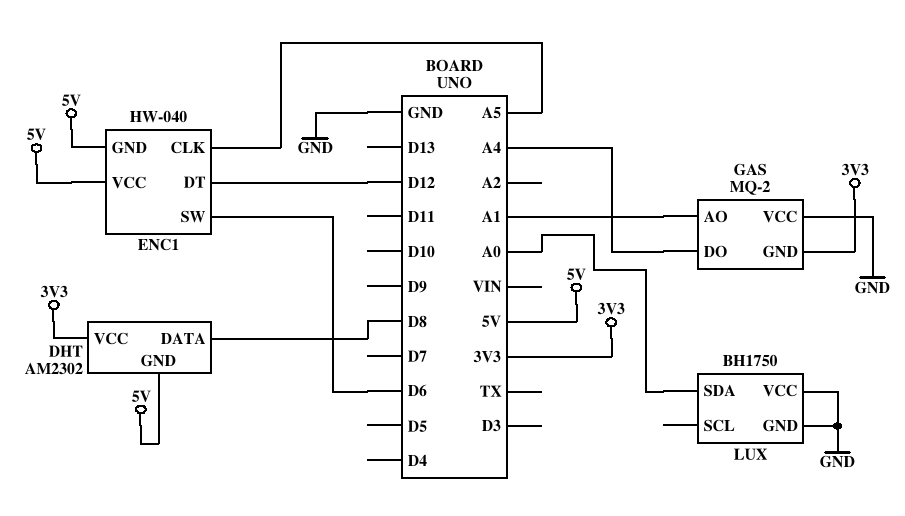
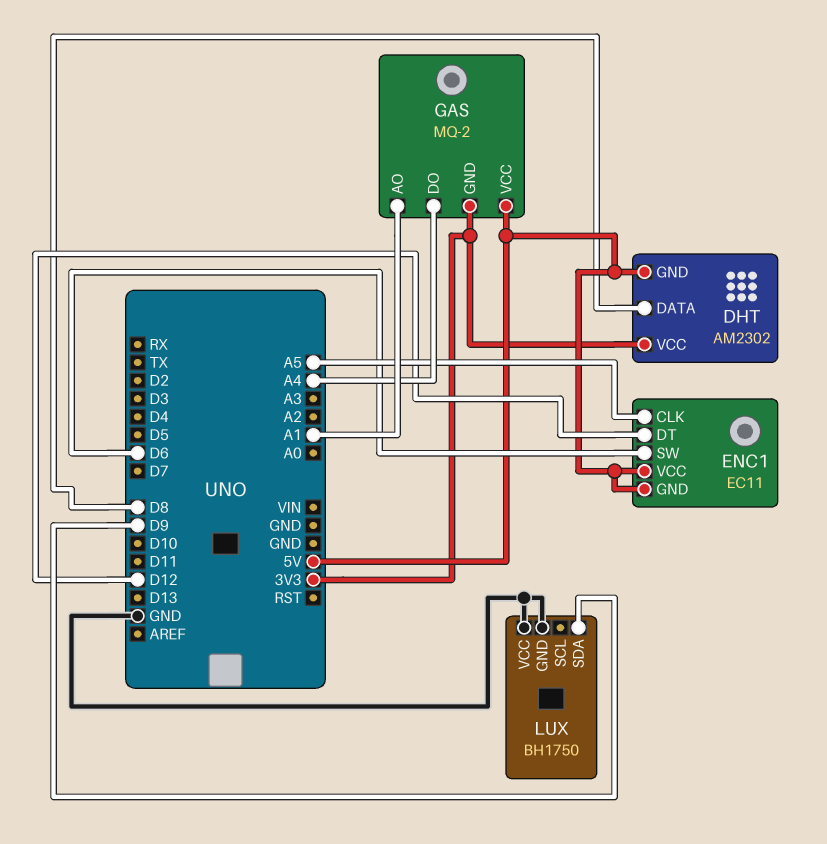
ENC1: HW-040 -> EC11
GAS pin VCC: GND -> 5V
LUX pin SDA: A0 -> D9

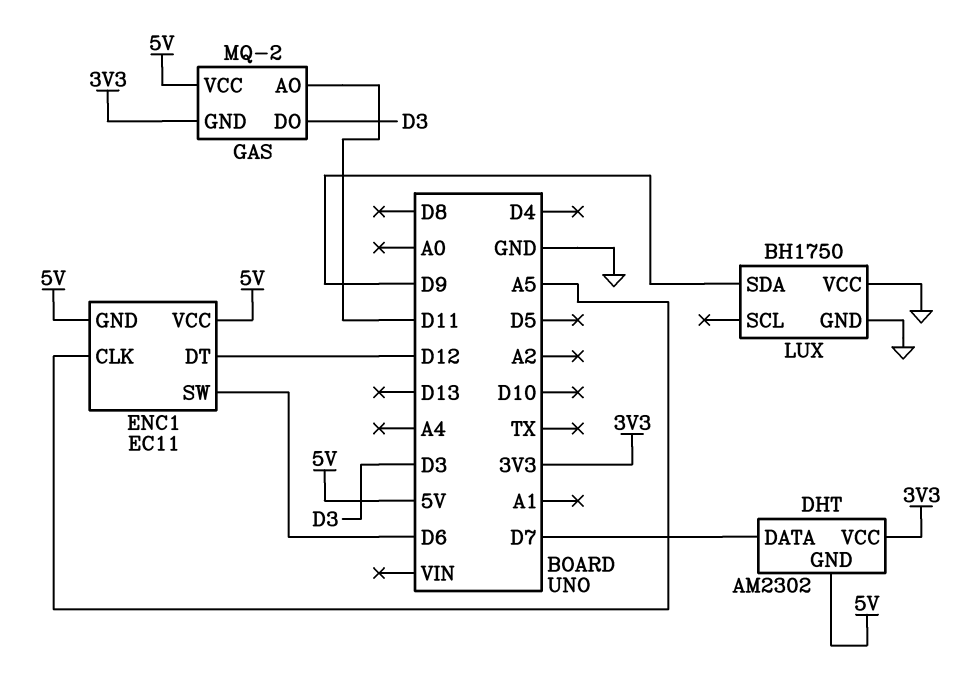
DHT pin DATA: D8 -> D7
GAS pin AO: A1 -> D11
GAS pin DO: A4 -> D3

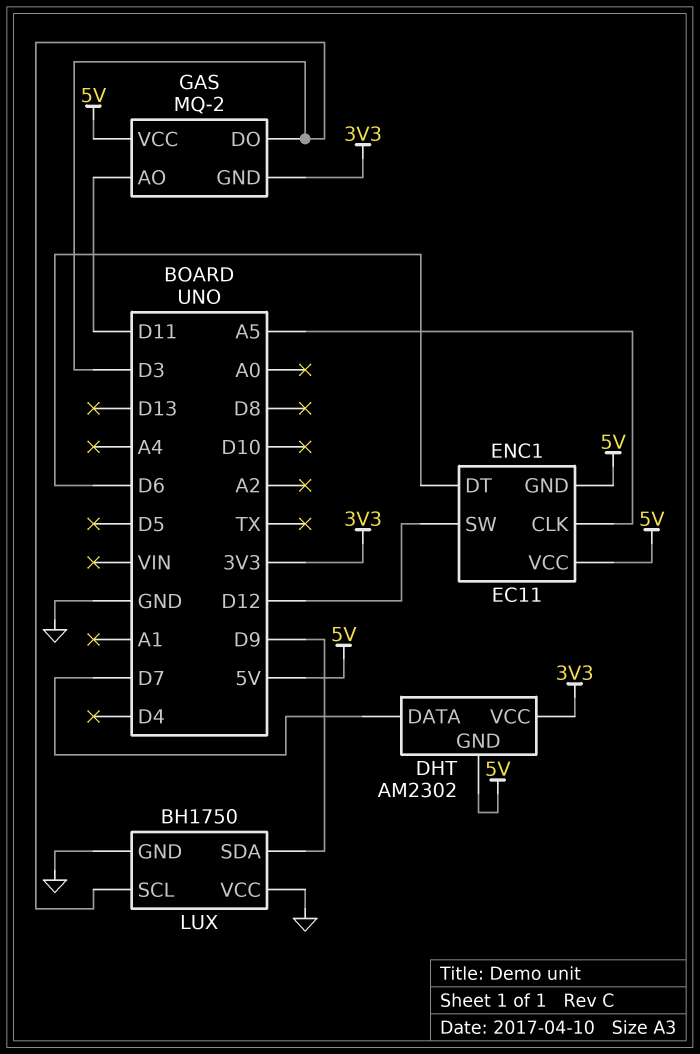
ENC1 pin DT: D12 -> D6
ENC1 pin SW: D6 -> D12
LUX pin SCL: none -> D3

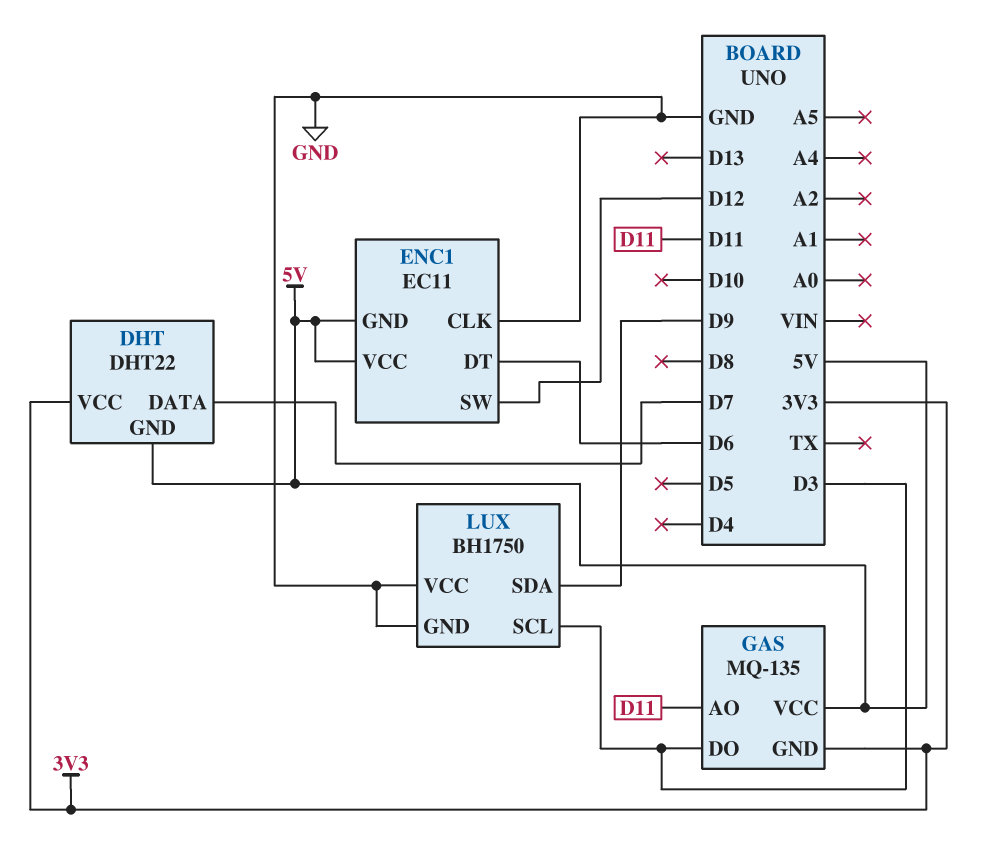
DHT: AM2302 -> DHT22
ENC1 pin CLK: A5 -> GND
GAS: MQ-2 -> MQ-135

